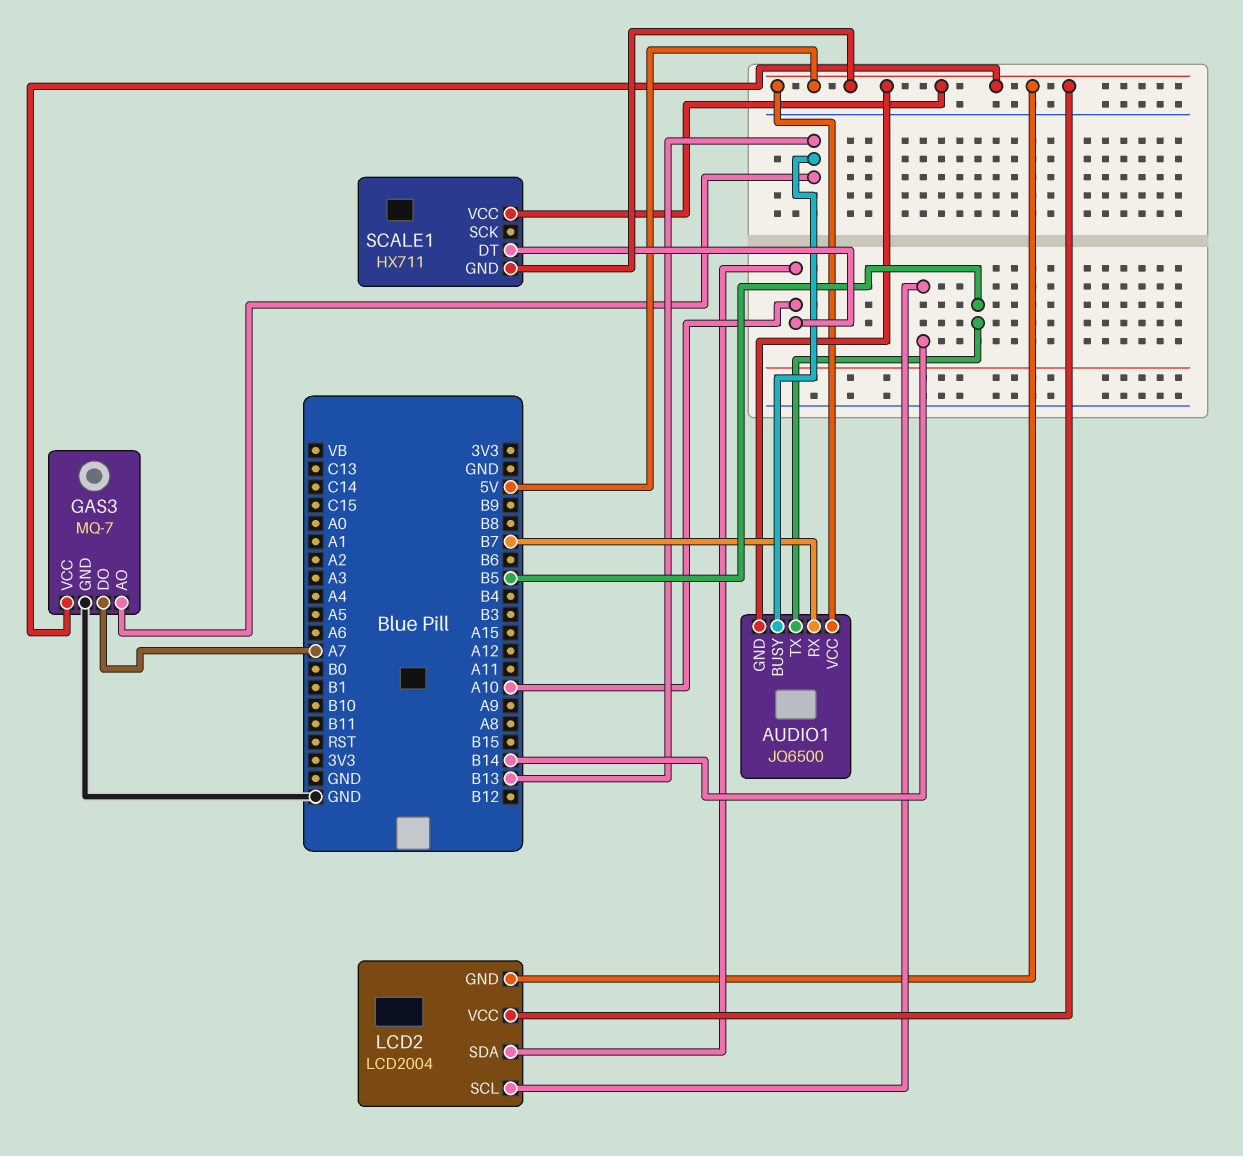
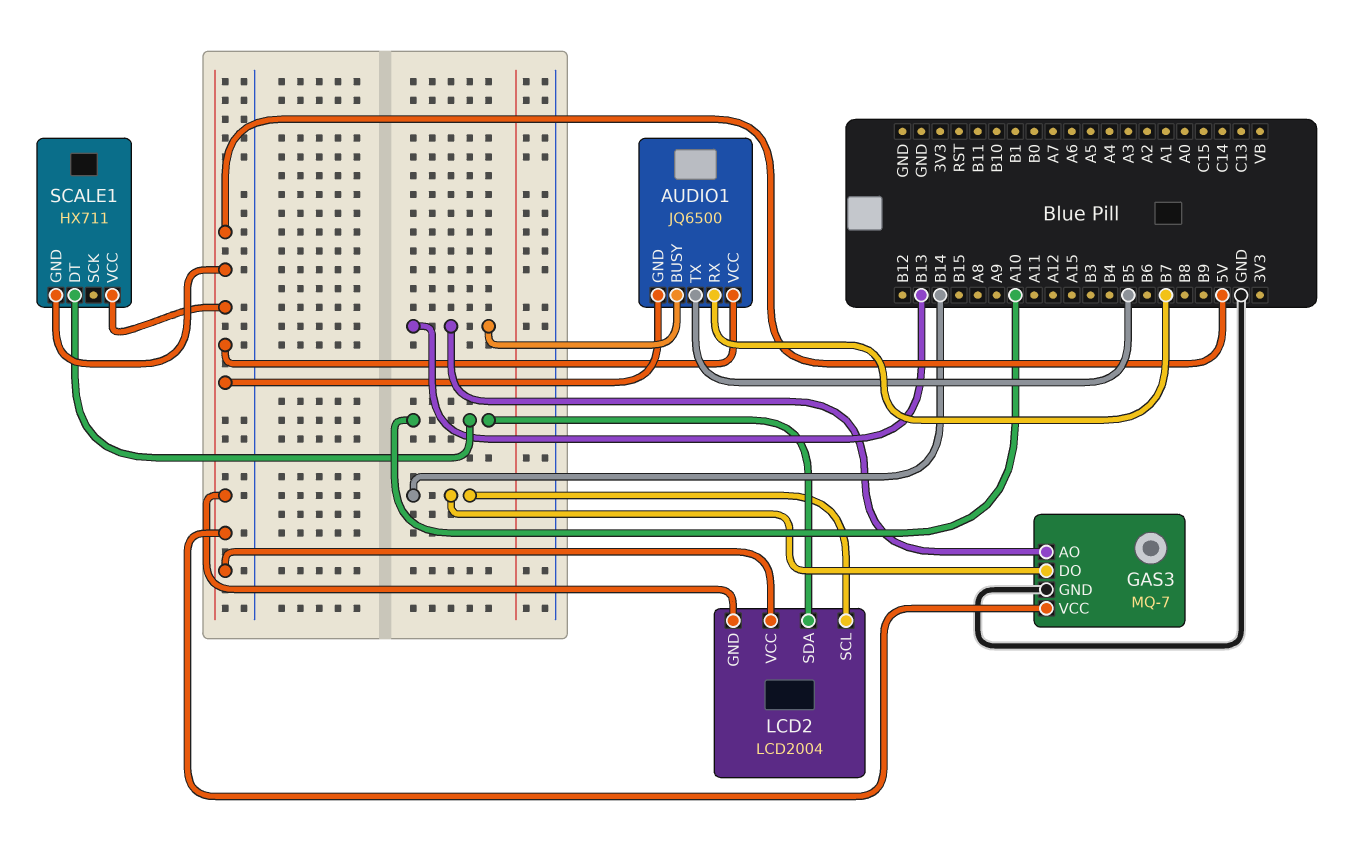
GAS3 pin DO: A7 -> B14

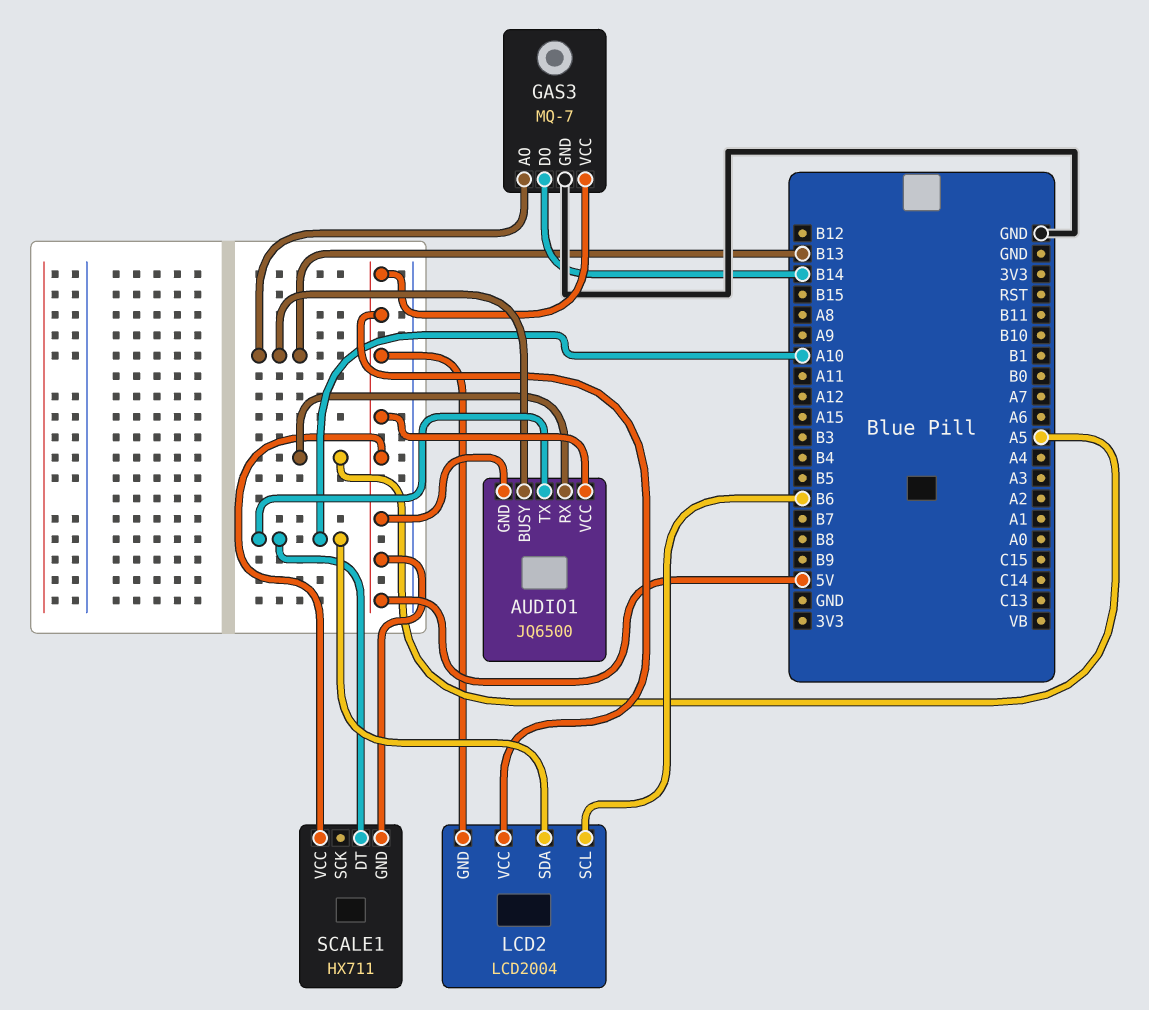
AUDIO1 pin RX: B7 -> A5
AUDIO1 pin TX: B5 -> A10
LCD2 pin SCL: B14 -> B6

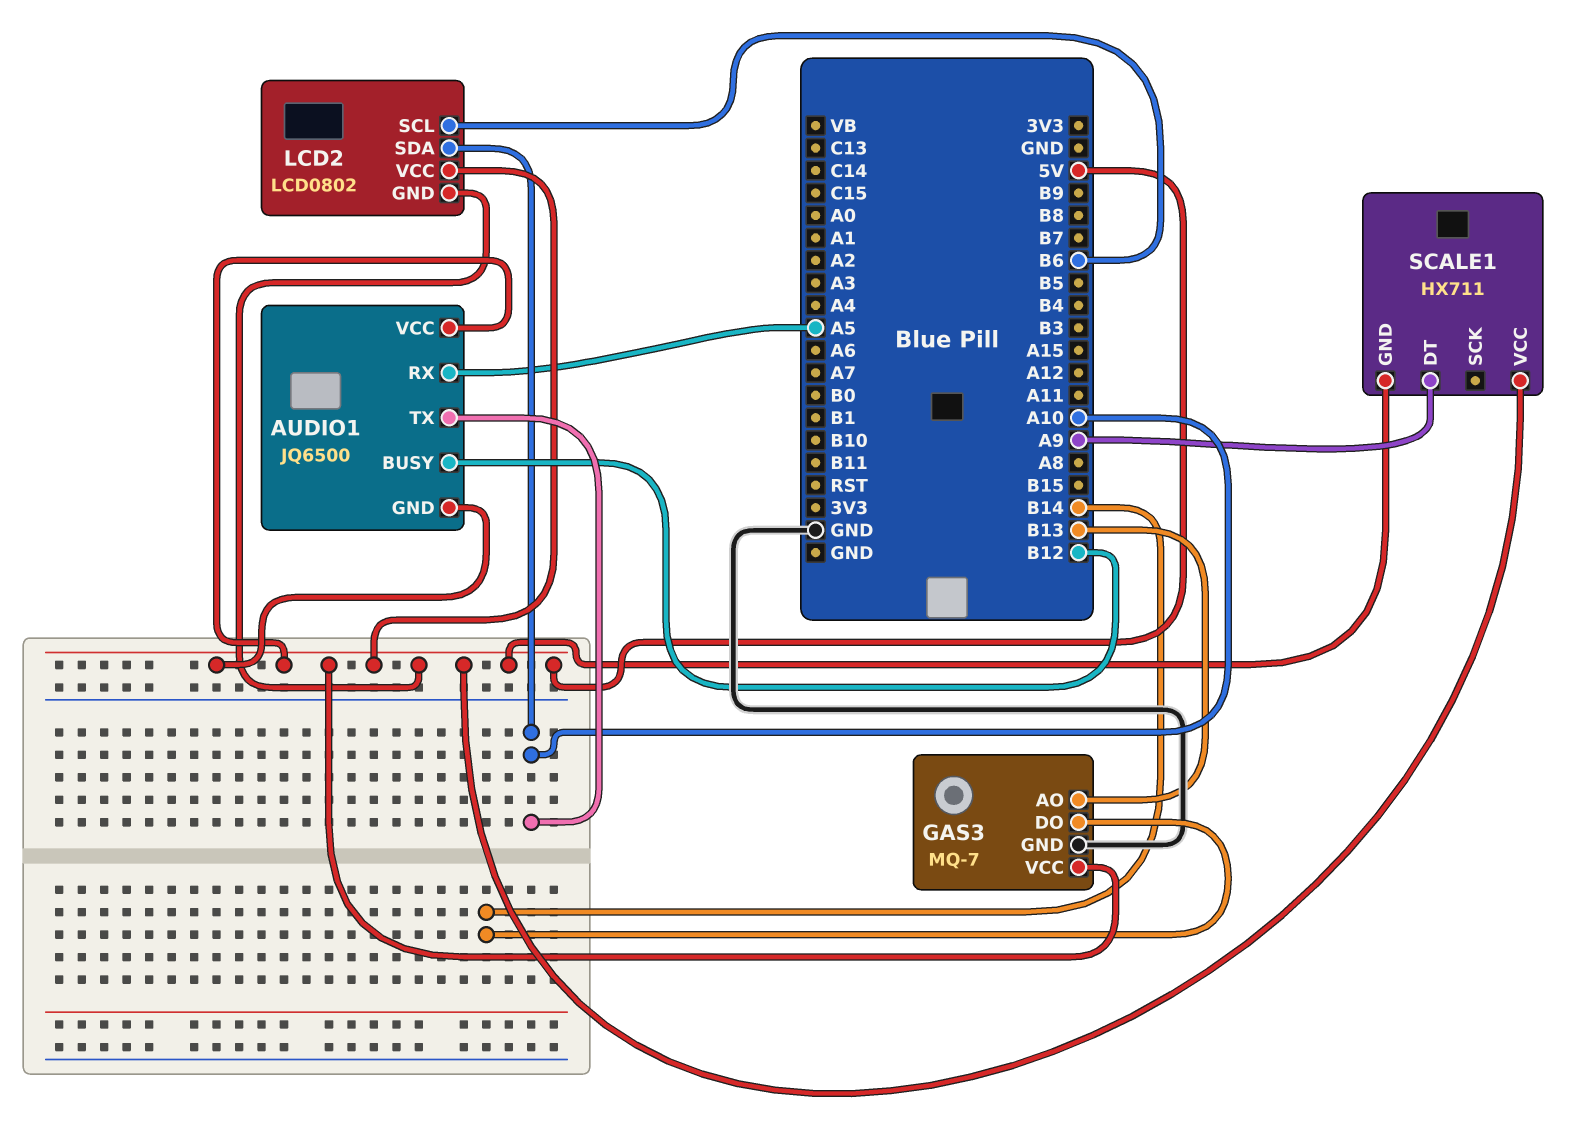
AUDIO1 pin BUSY: B13 -> B12
LCD2: LCD2004 -> LCD0802
SCALE1 pin DT: A10 -> A9

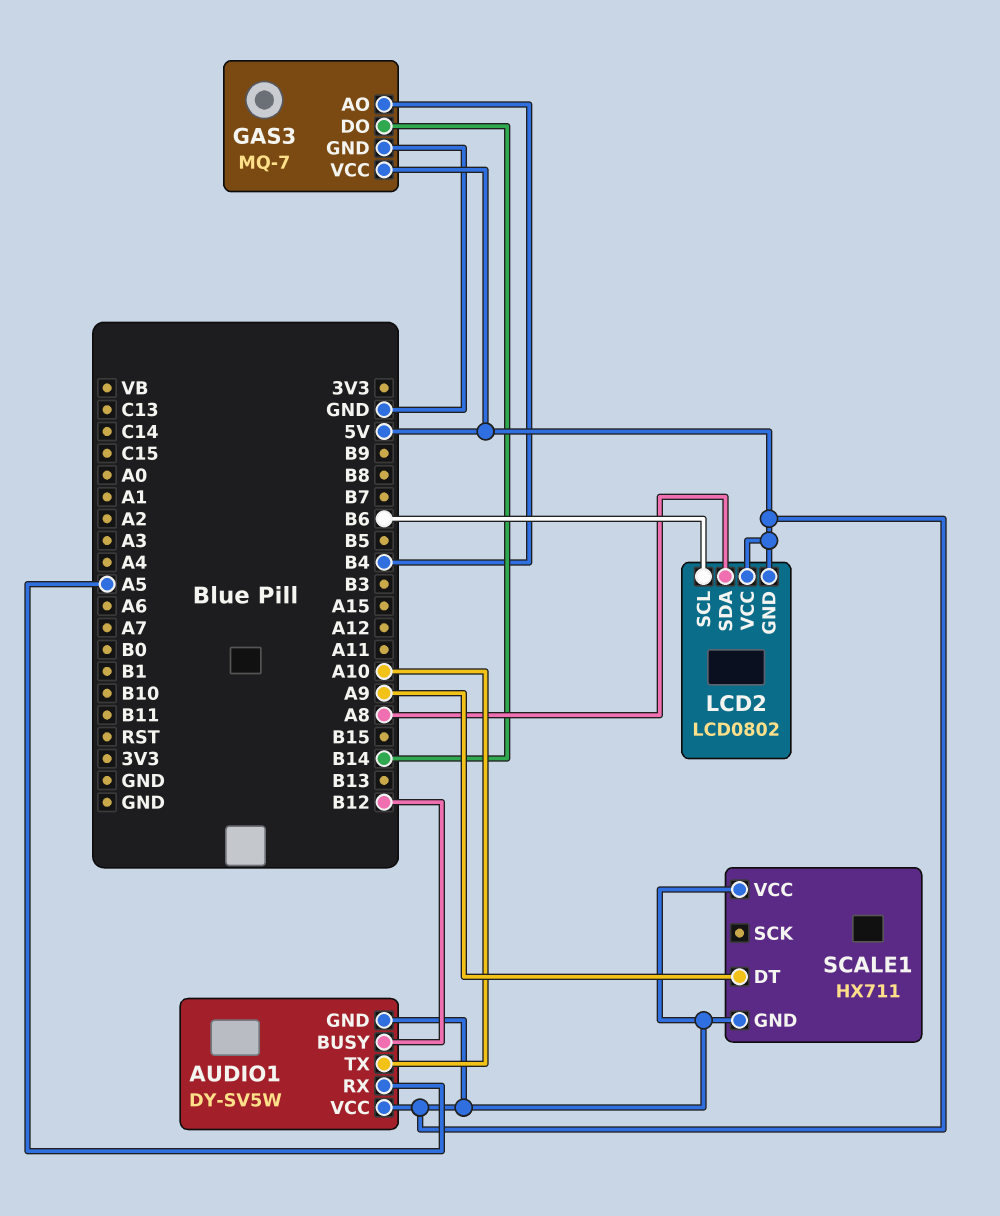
AUDIO1: JQ6500 -> DY-SV5W
GAS3 pin AO: B13 -> B4
LCD2 pin SDA: A10 -> A8

